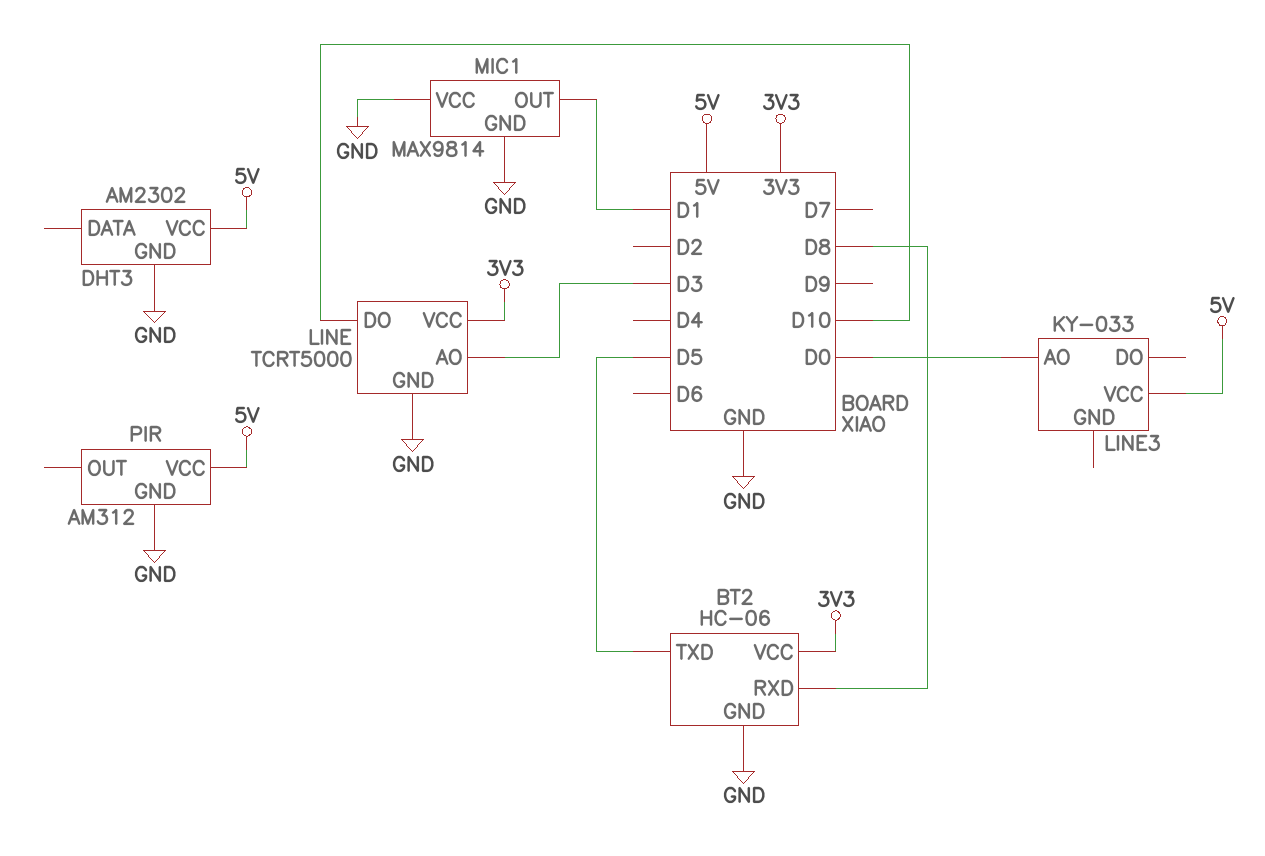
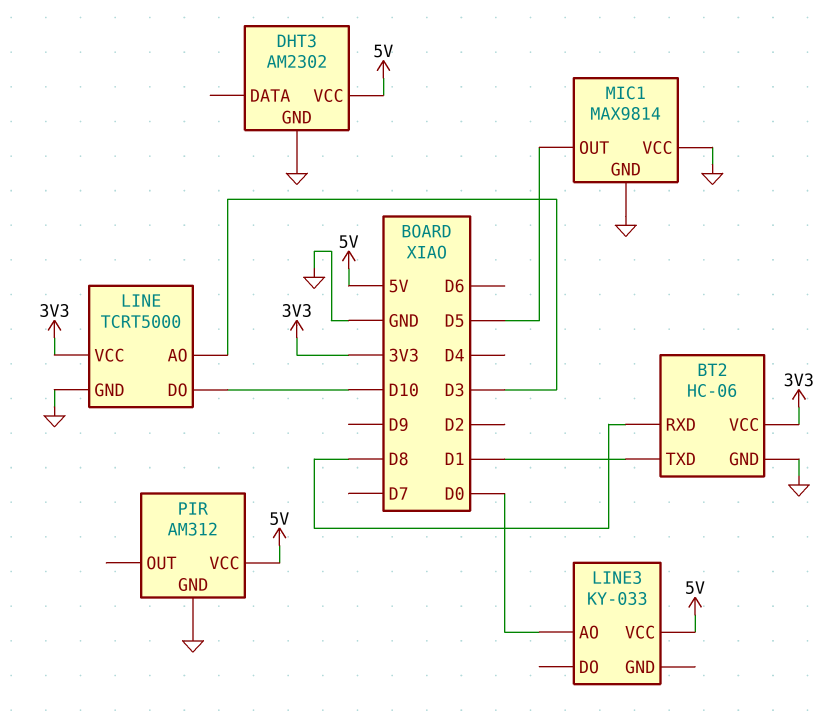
BT2 pin TXD: D5 -> D1
MIC1 pin OUT: D1 -> D5

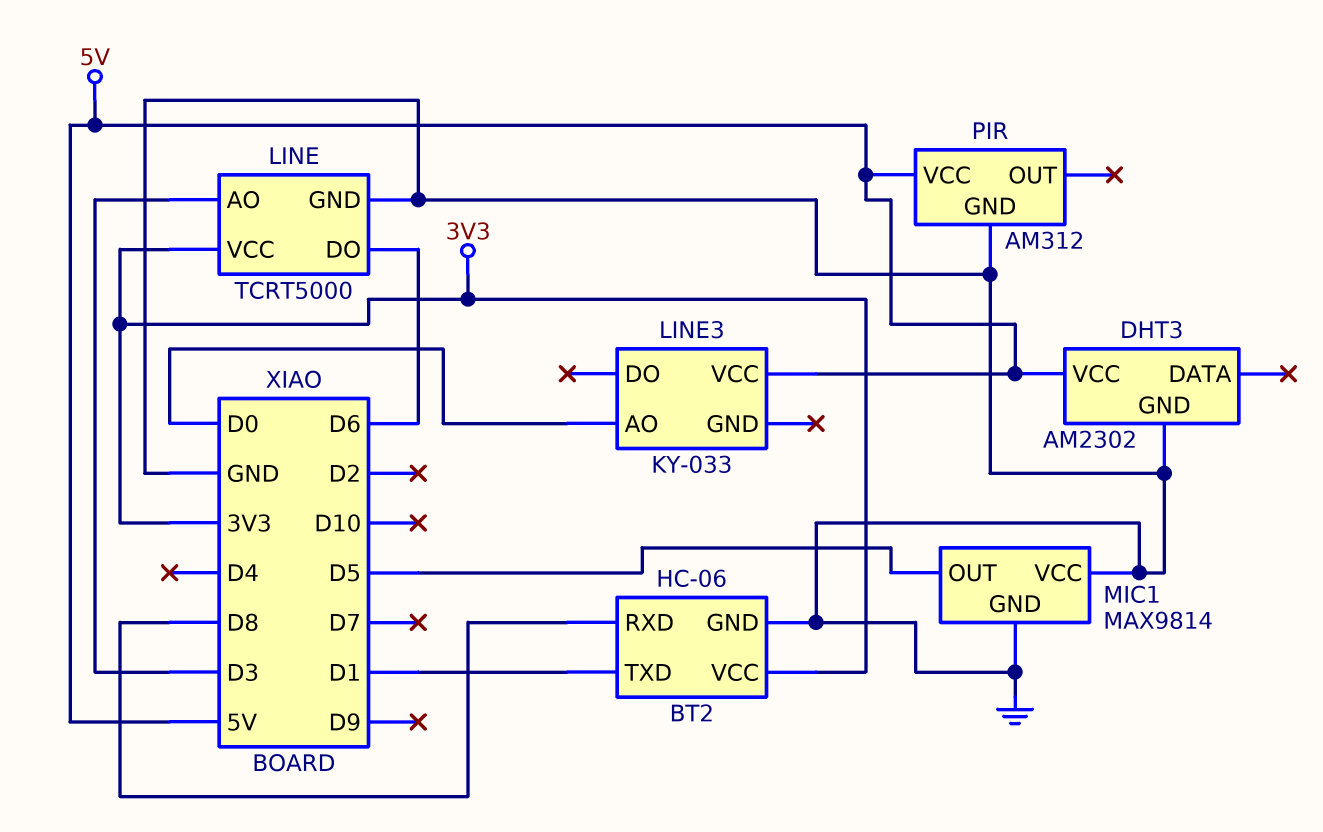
LINE pin DO: D10 -> D6

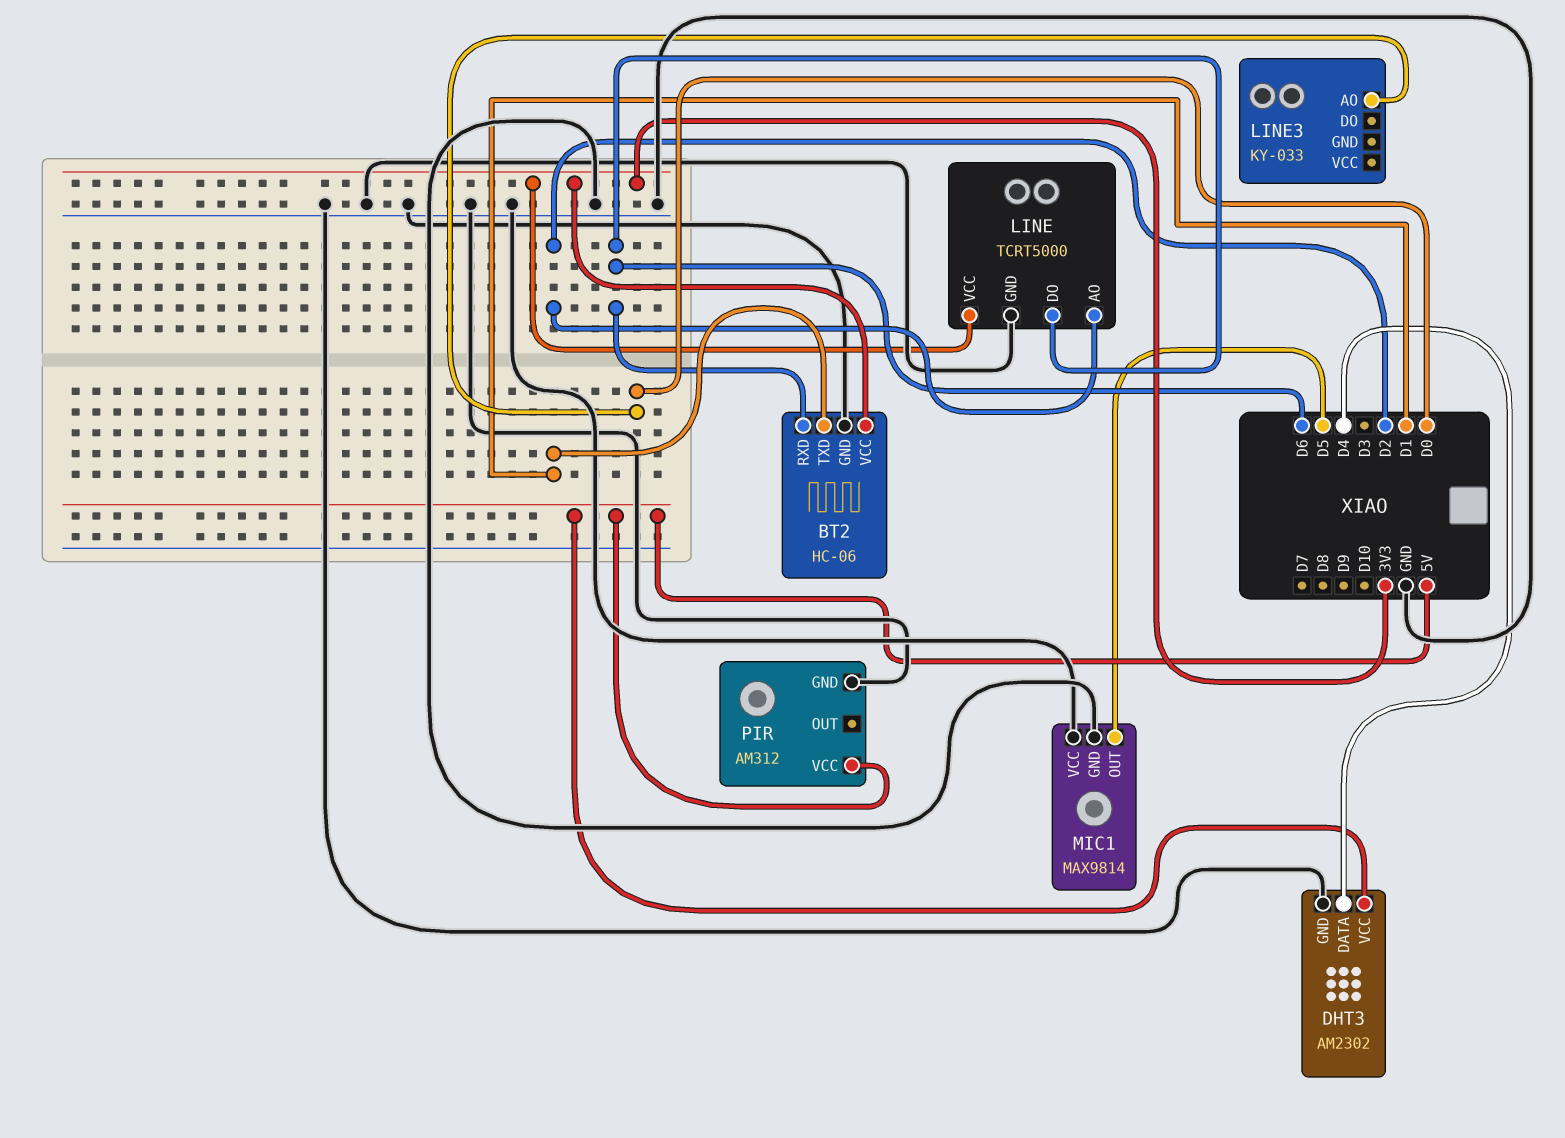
BT2 pin RXD: D8 -> D6
DHT3 pin DATA: none -> D4
LINE pin AO: D3 -> D2
LINE3 pin VCC: 5V -> none

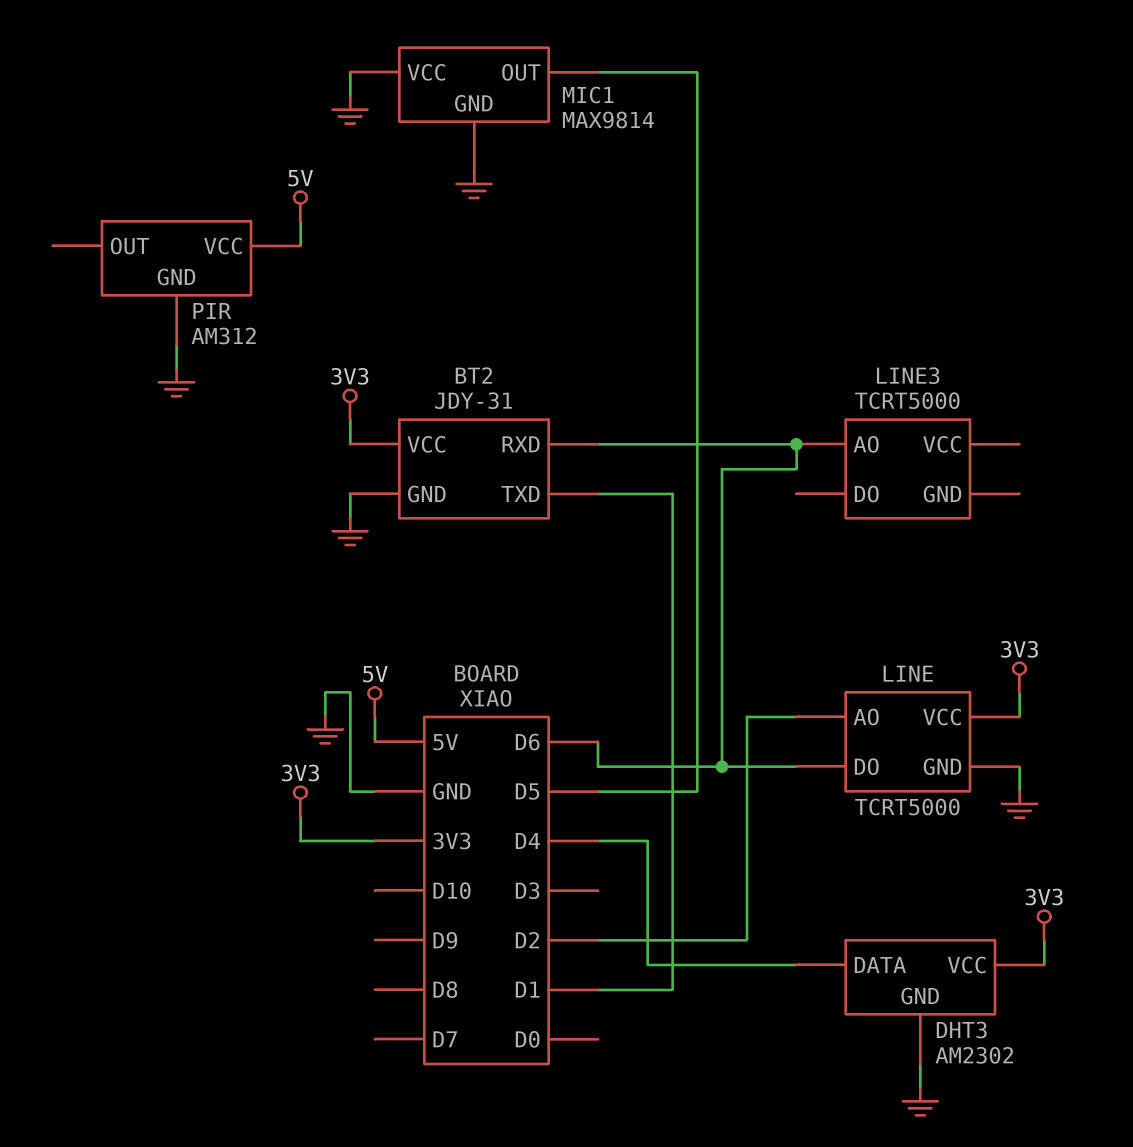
BT2: HC-06 -> JDY-31
DHT3 pin VCC: 5V -> 3V3
LINE3: KY-033 -> TCRT5000
LINE3 pin AO: D0 -> D6

